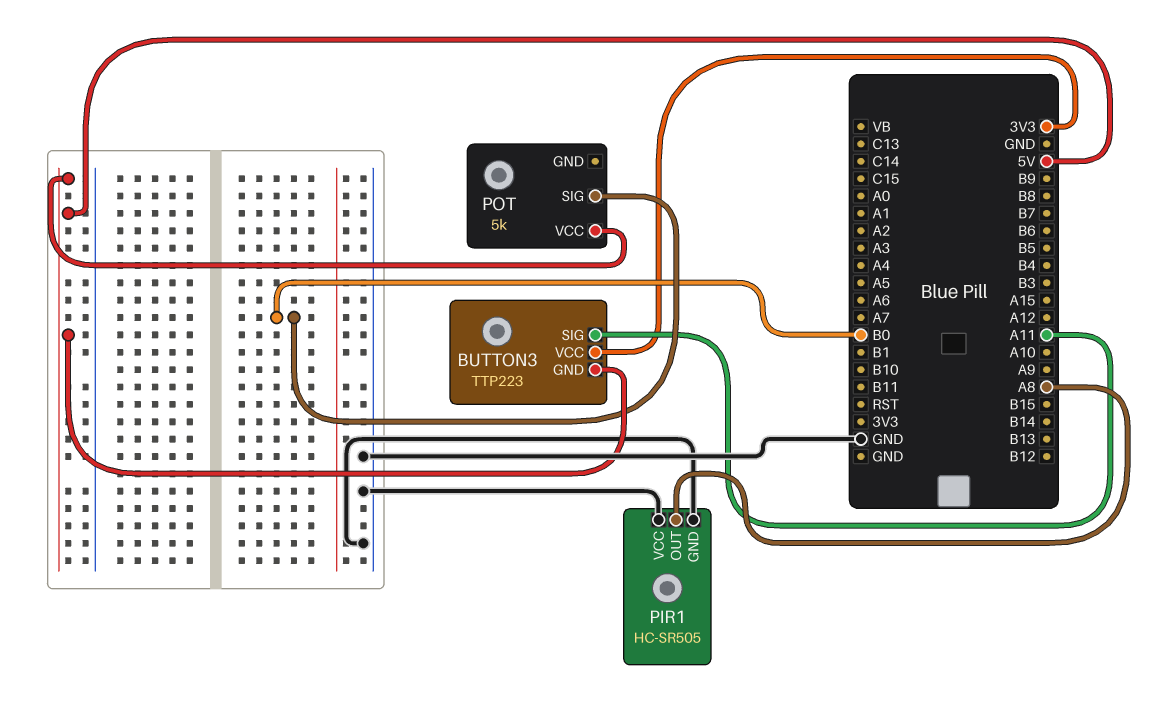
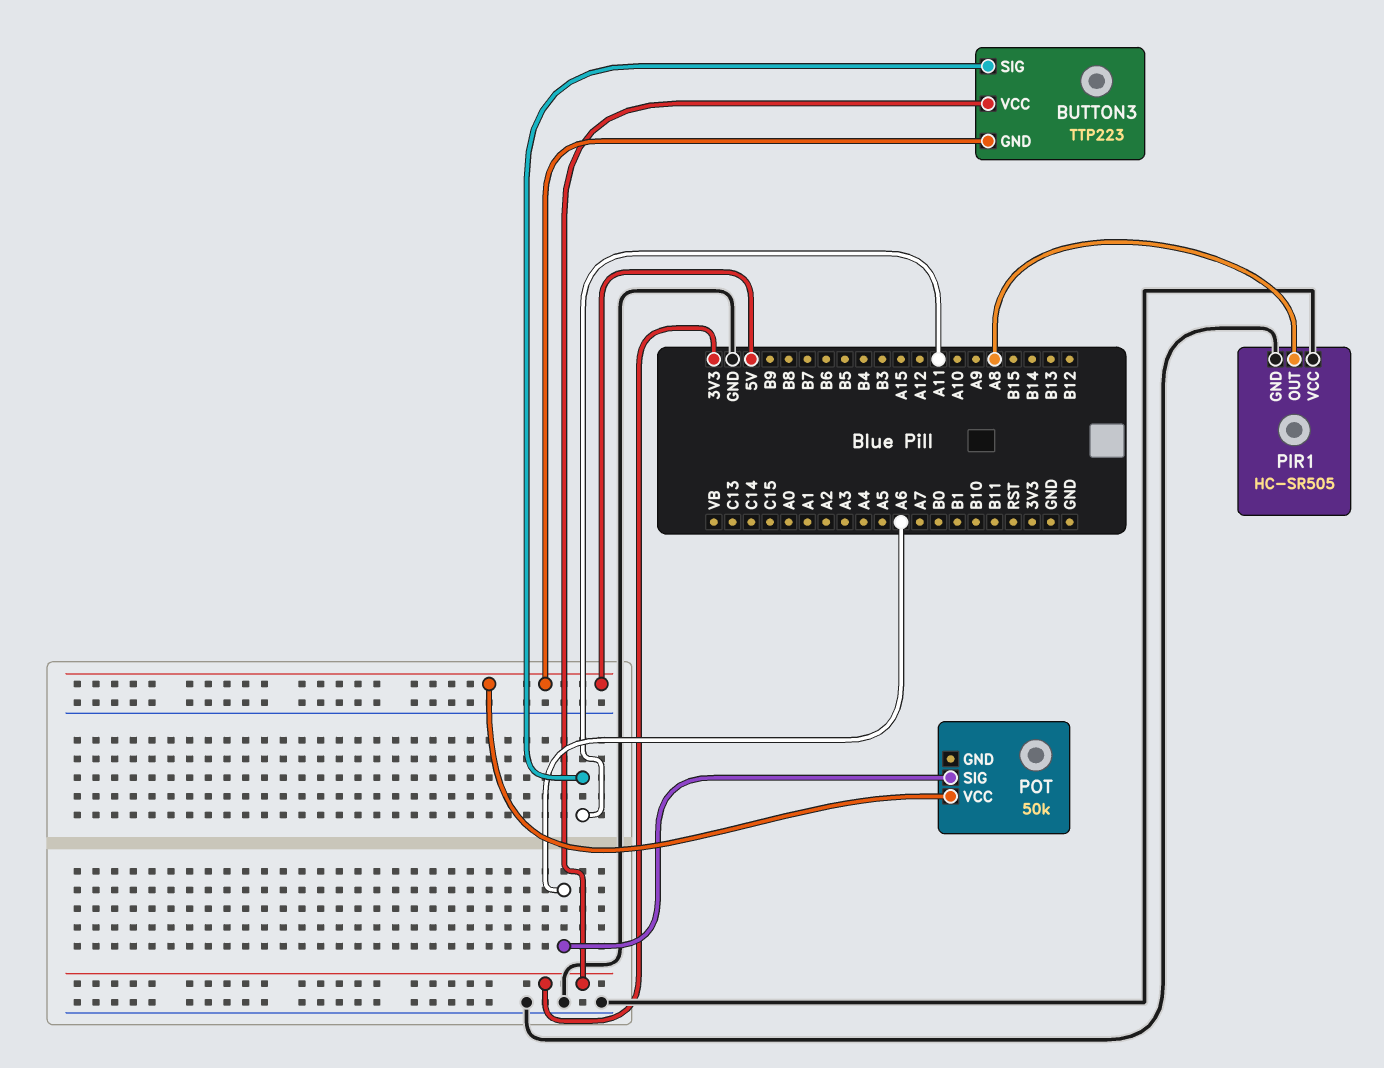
POT: 5k -> 50k
POT pin SIG: B0 -> A6

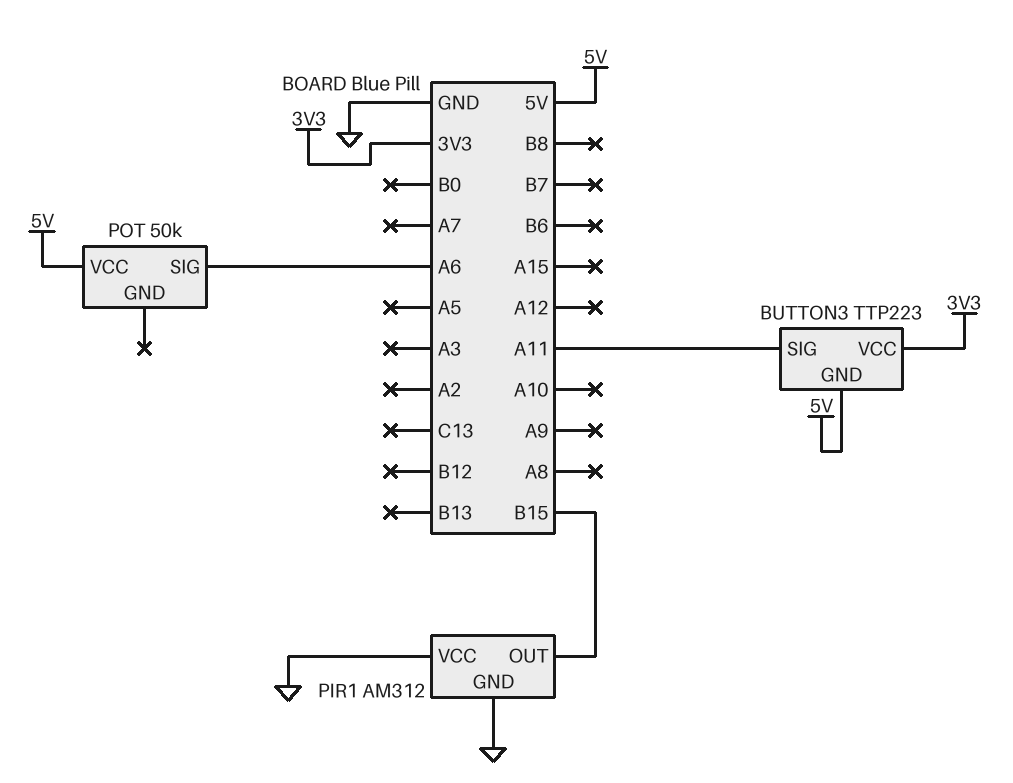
PIR1: HC-SR505 -> AM312
PIR1 pin OUT: A8 -> B15

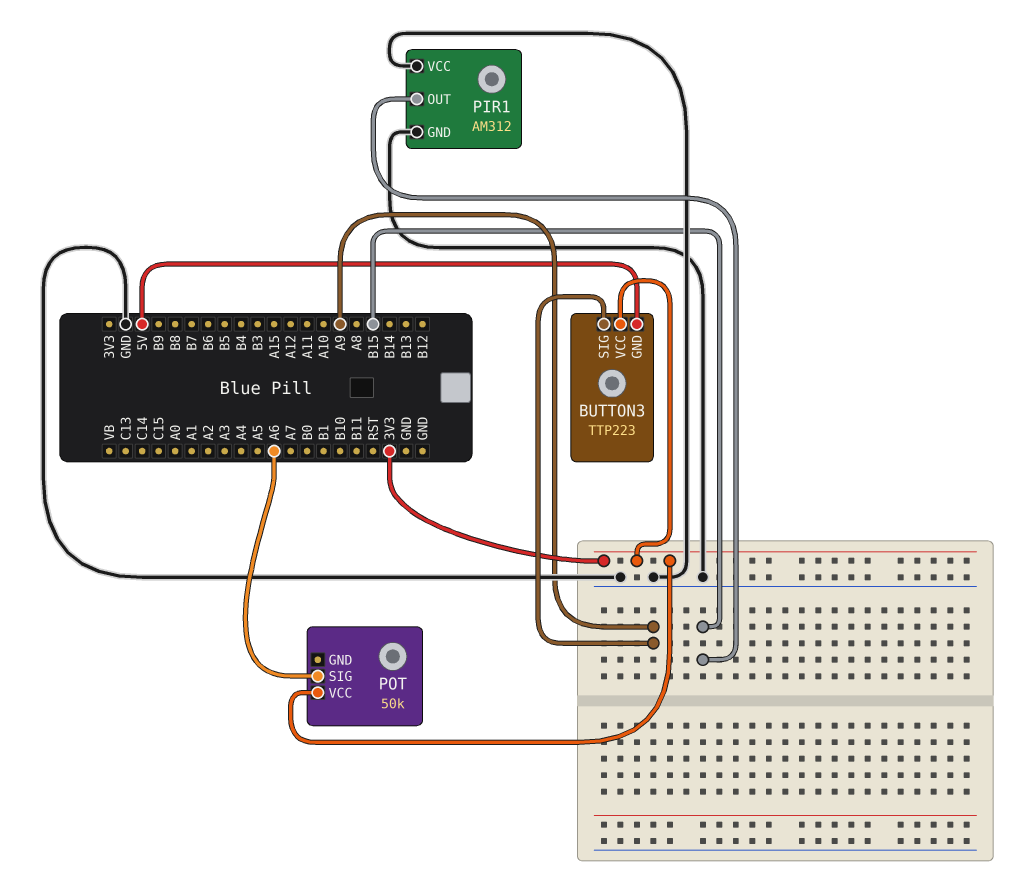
BUTTON3 pin SIG: A11 -> A9
POT pin VCC: 5V -> 3V3

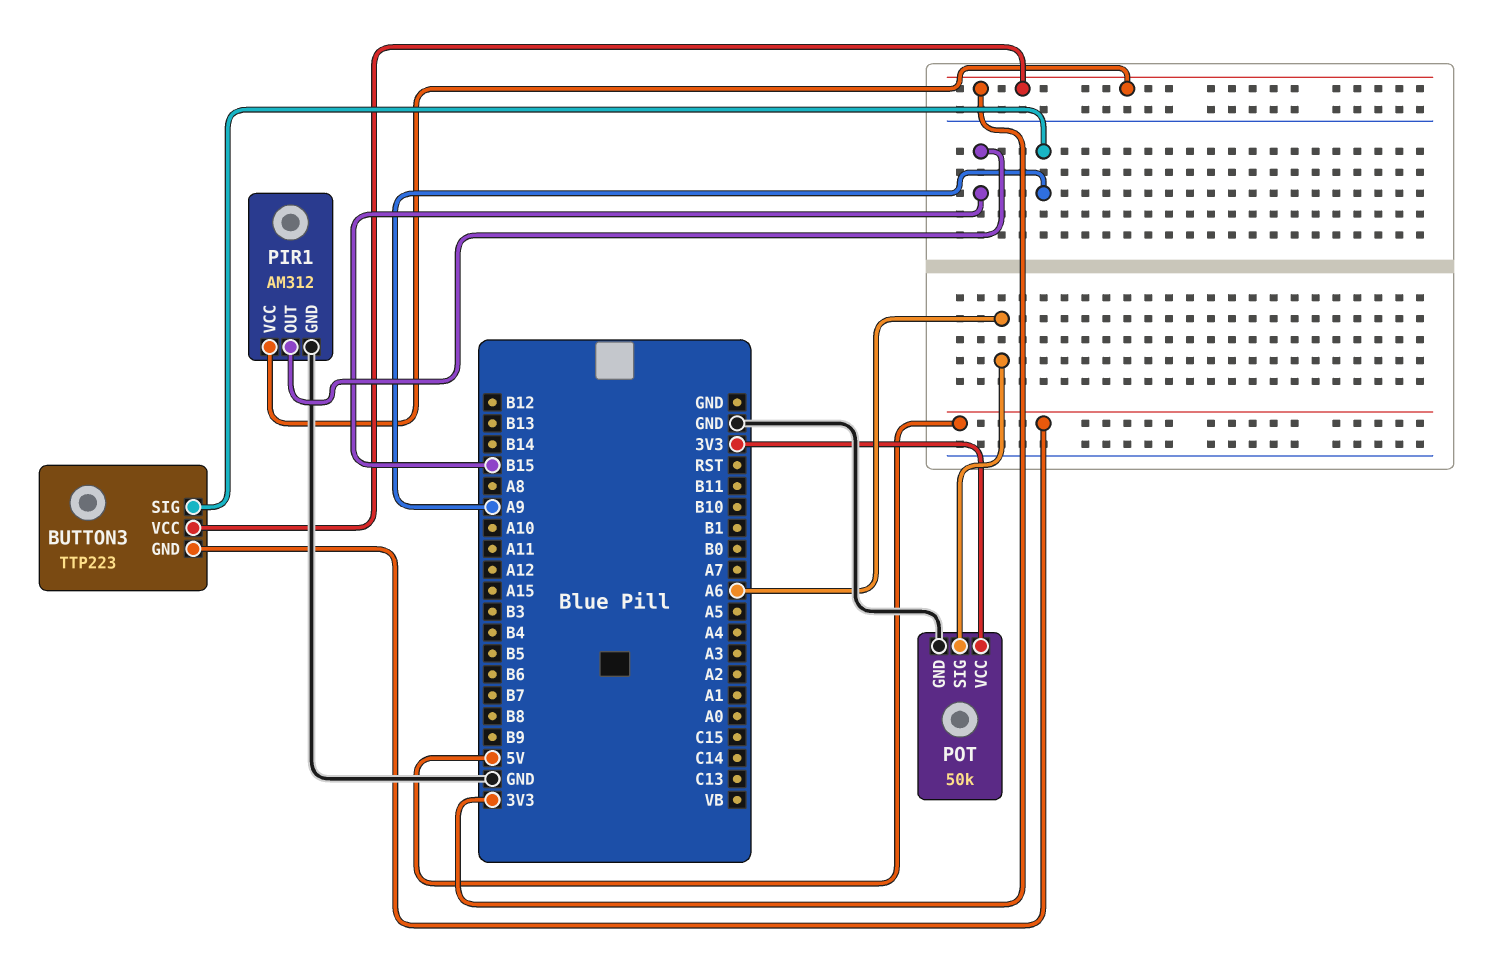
PIR1 pin VCC: GND -> 3V3
POT pin GND: none -> GND

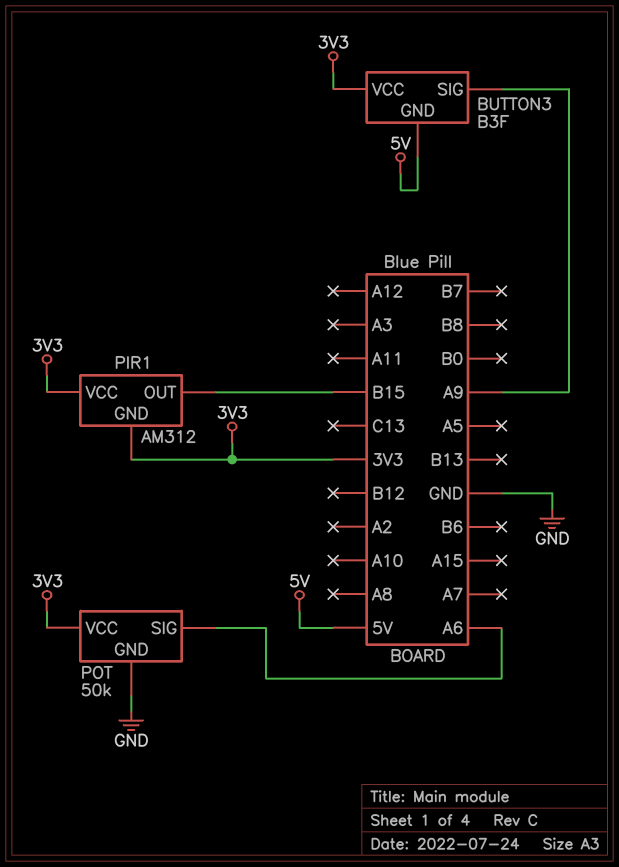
BUTTON3: TTP223 -> B3F
PIR1 pin GND: GND -> 3V3

